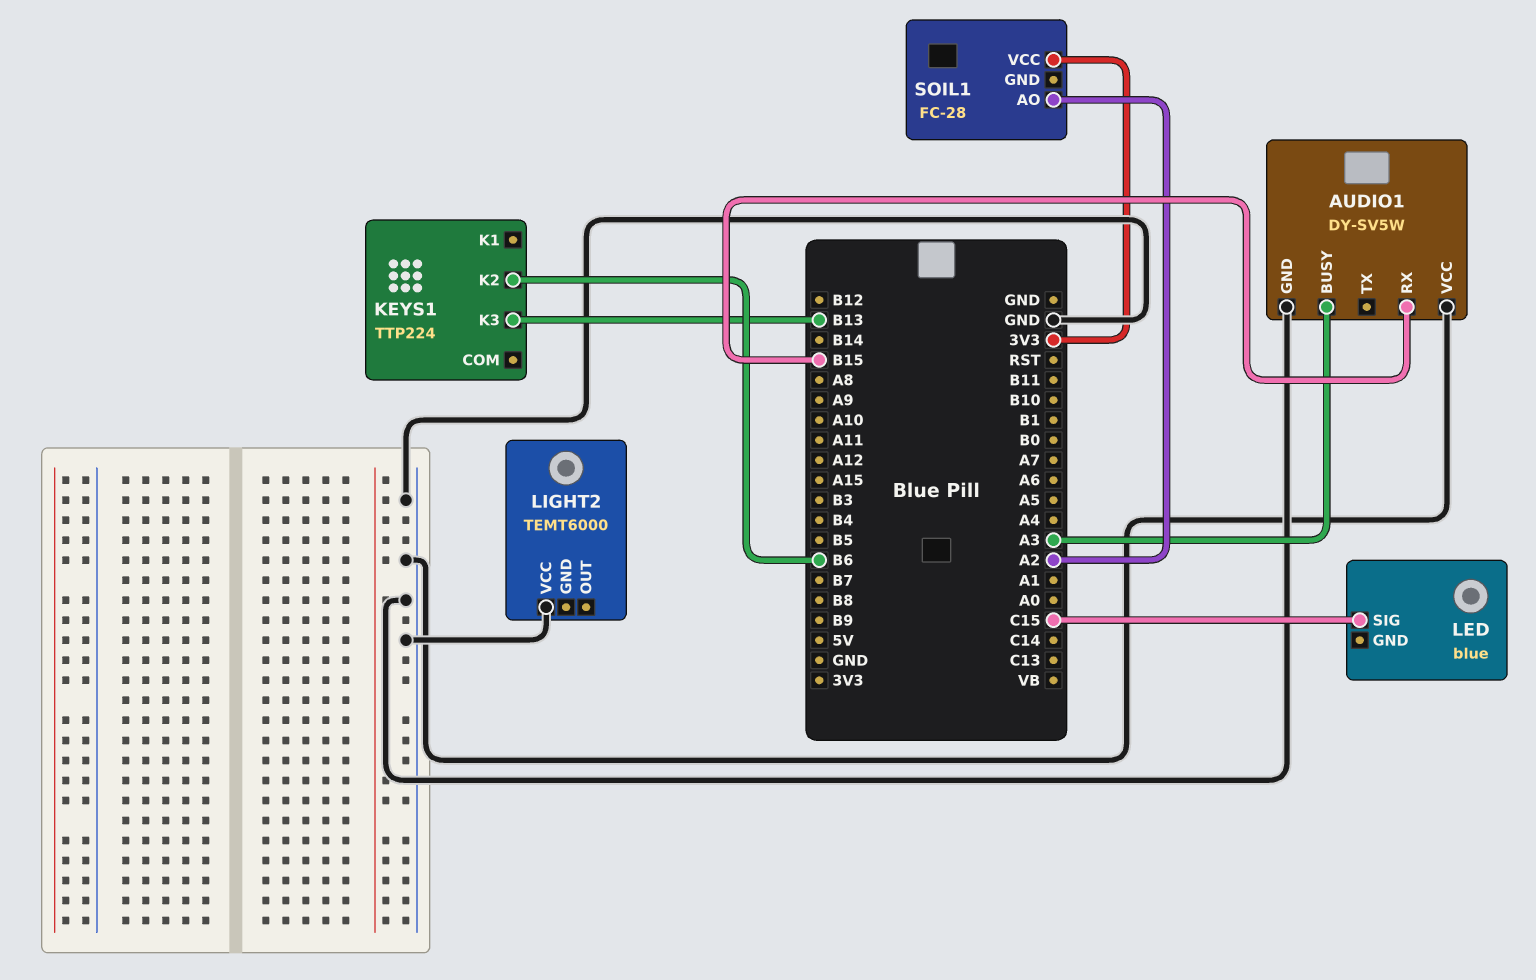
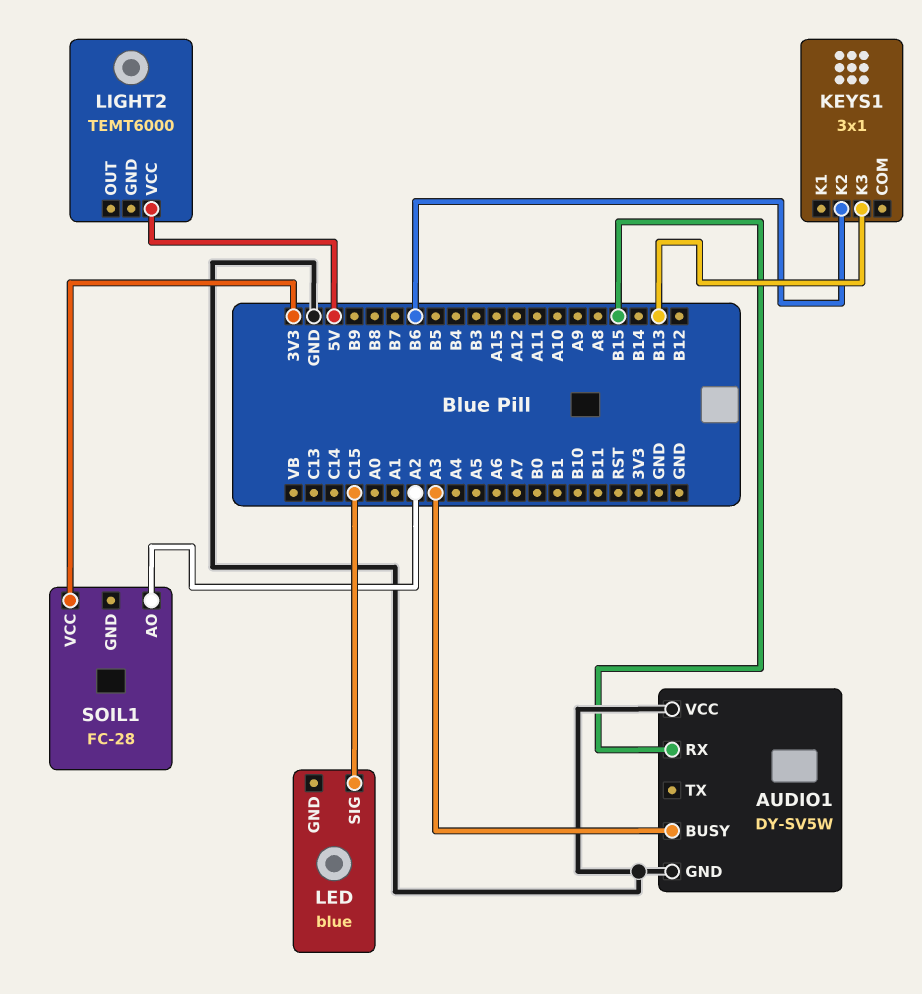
KEYS1: TTP224 -> 3x1
LIGHT2 pin VCC: GND -> 5V

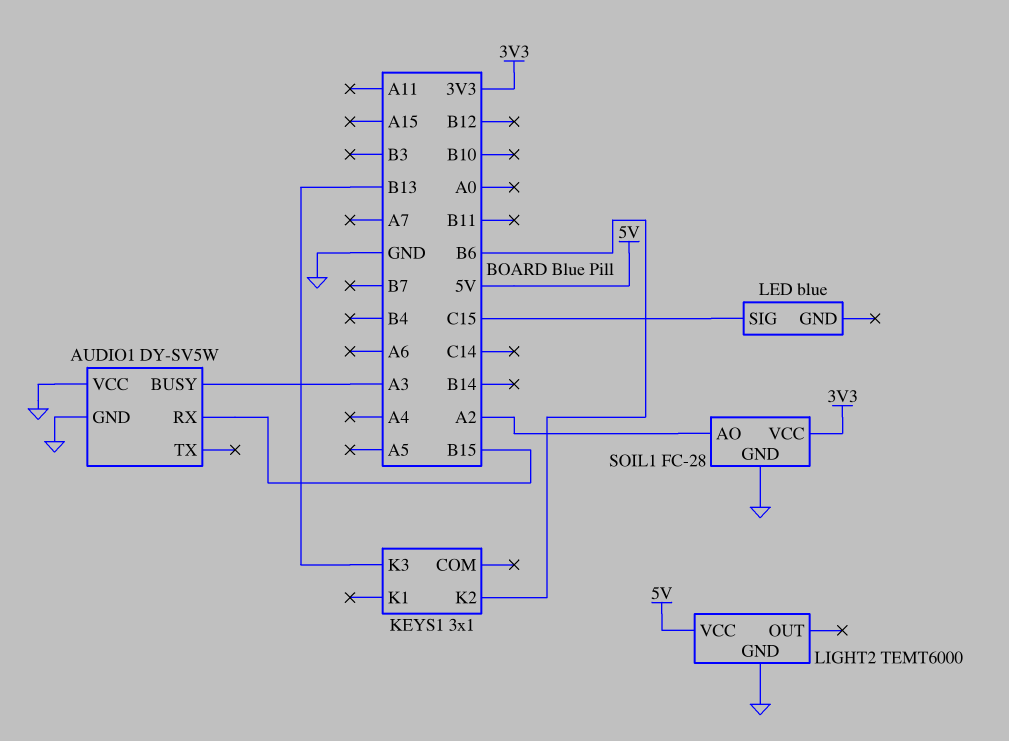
LIGHT2 pin GND: none -> GND
SOIL1 pin GND: none -> GND

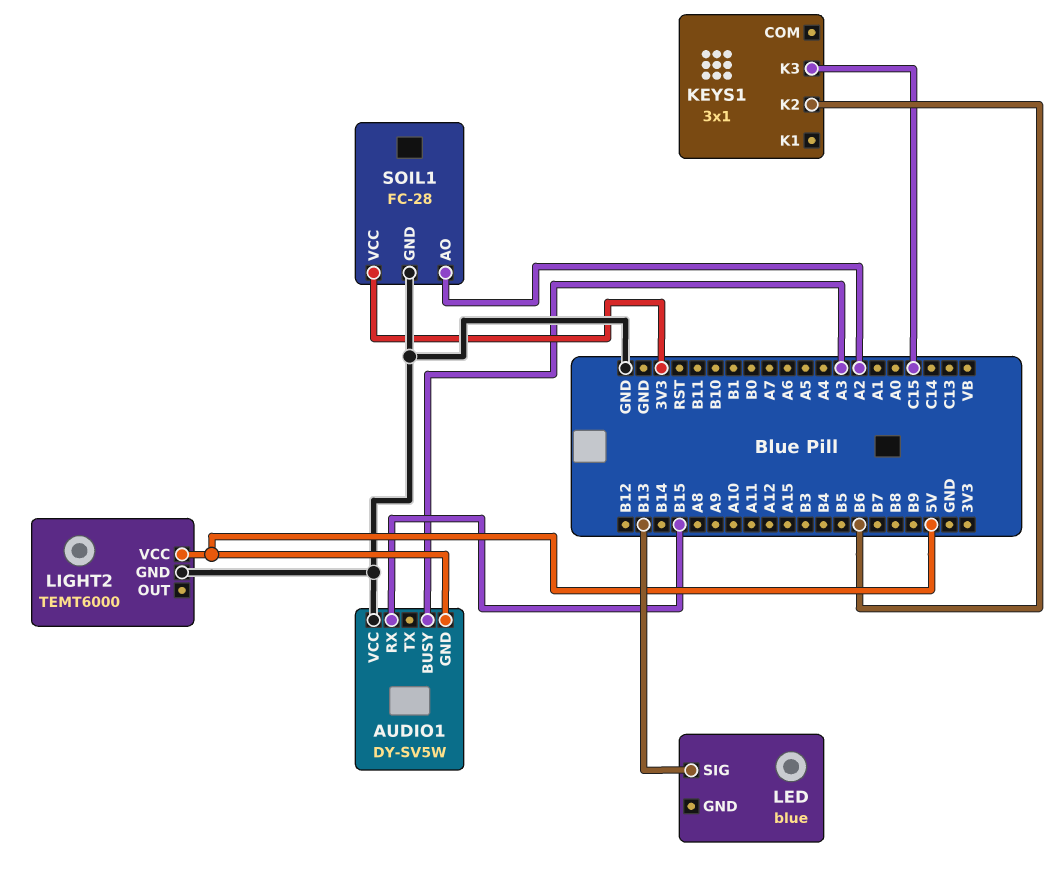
AUDIO1 pin GND: GND -> 5V
KEYS1 pin K3: B13 -> C15
LED pin SIG: C15 -> B13

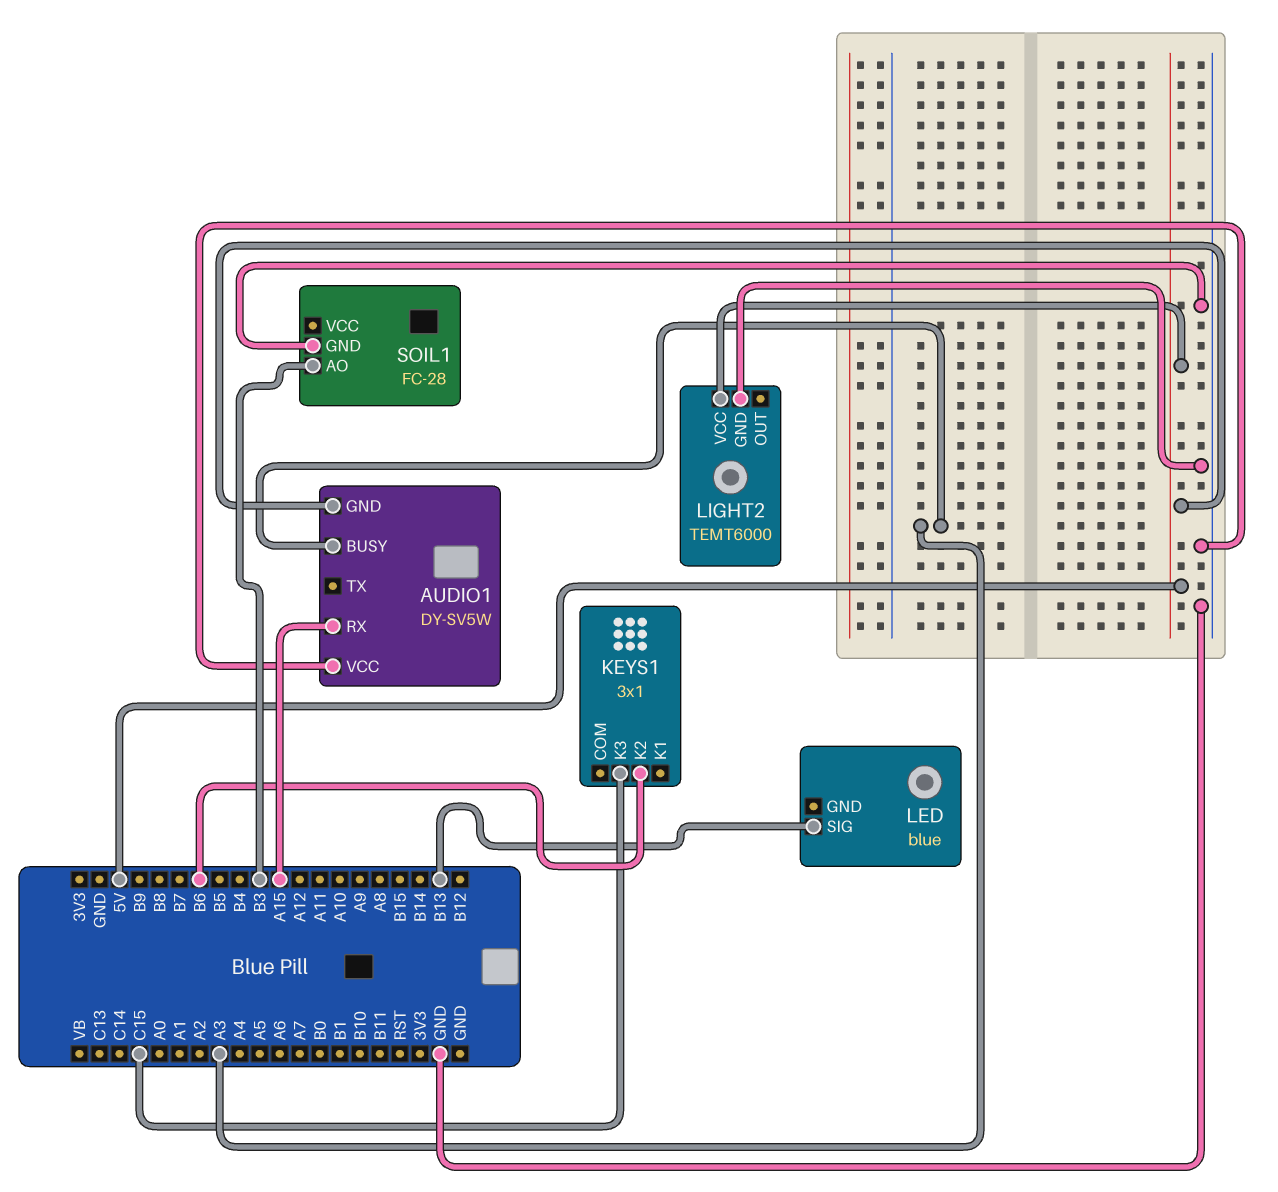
AUDIO1 pin RX: B15 -> A15
SOIL1 pin AO: A2 -> B3
SOIL1 pin VCC: 3V3 -> none

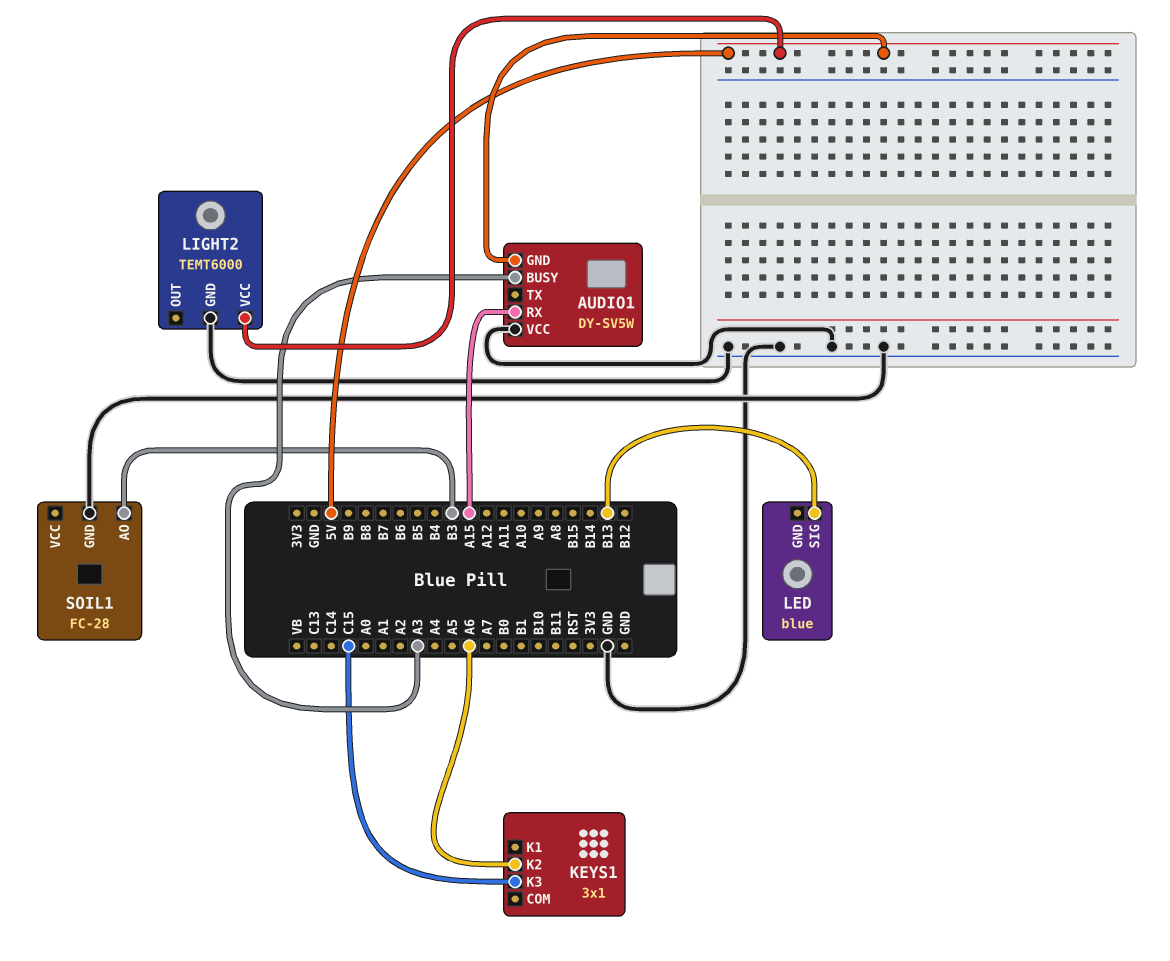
KEYS1 pin K2: B6 -> A6

